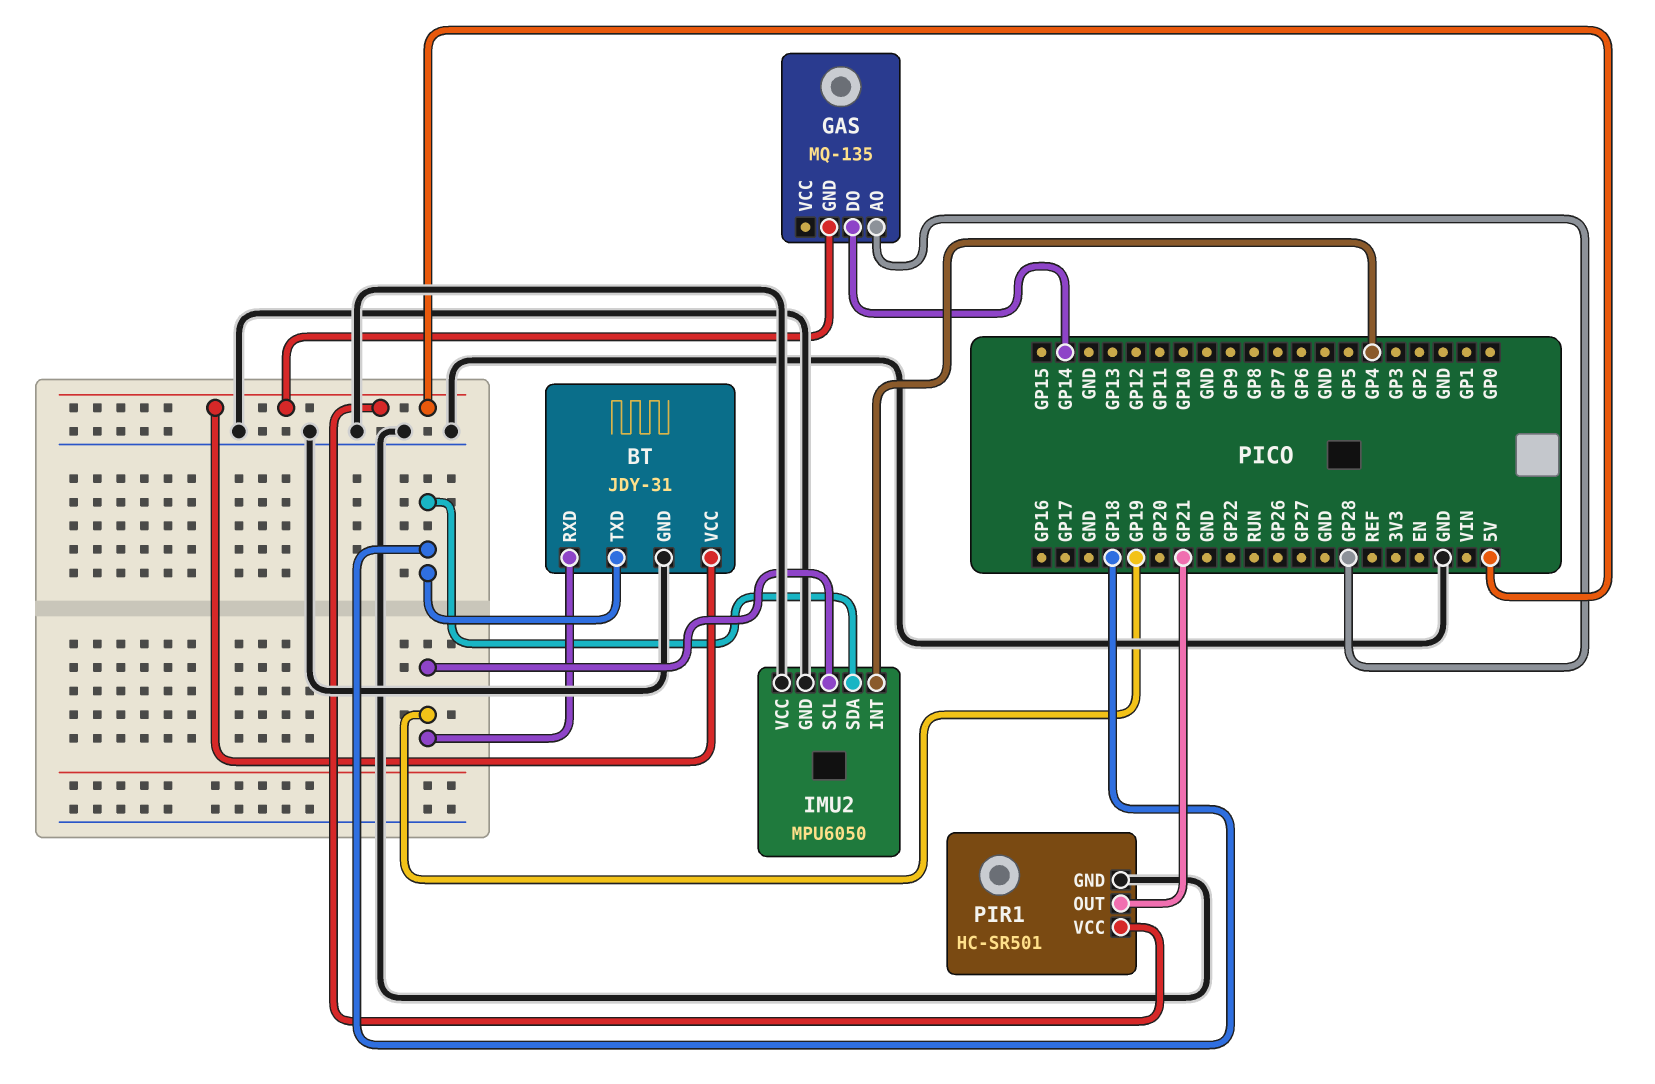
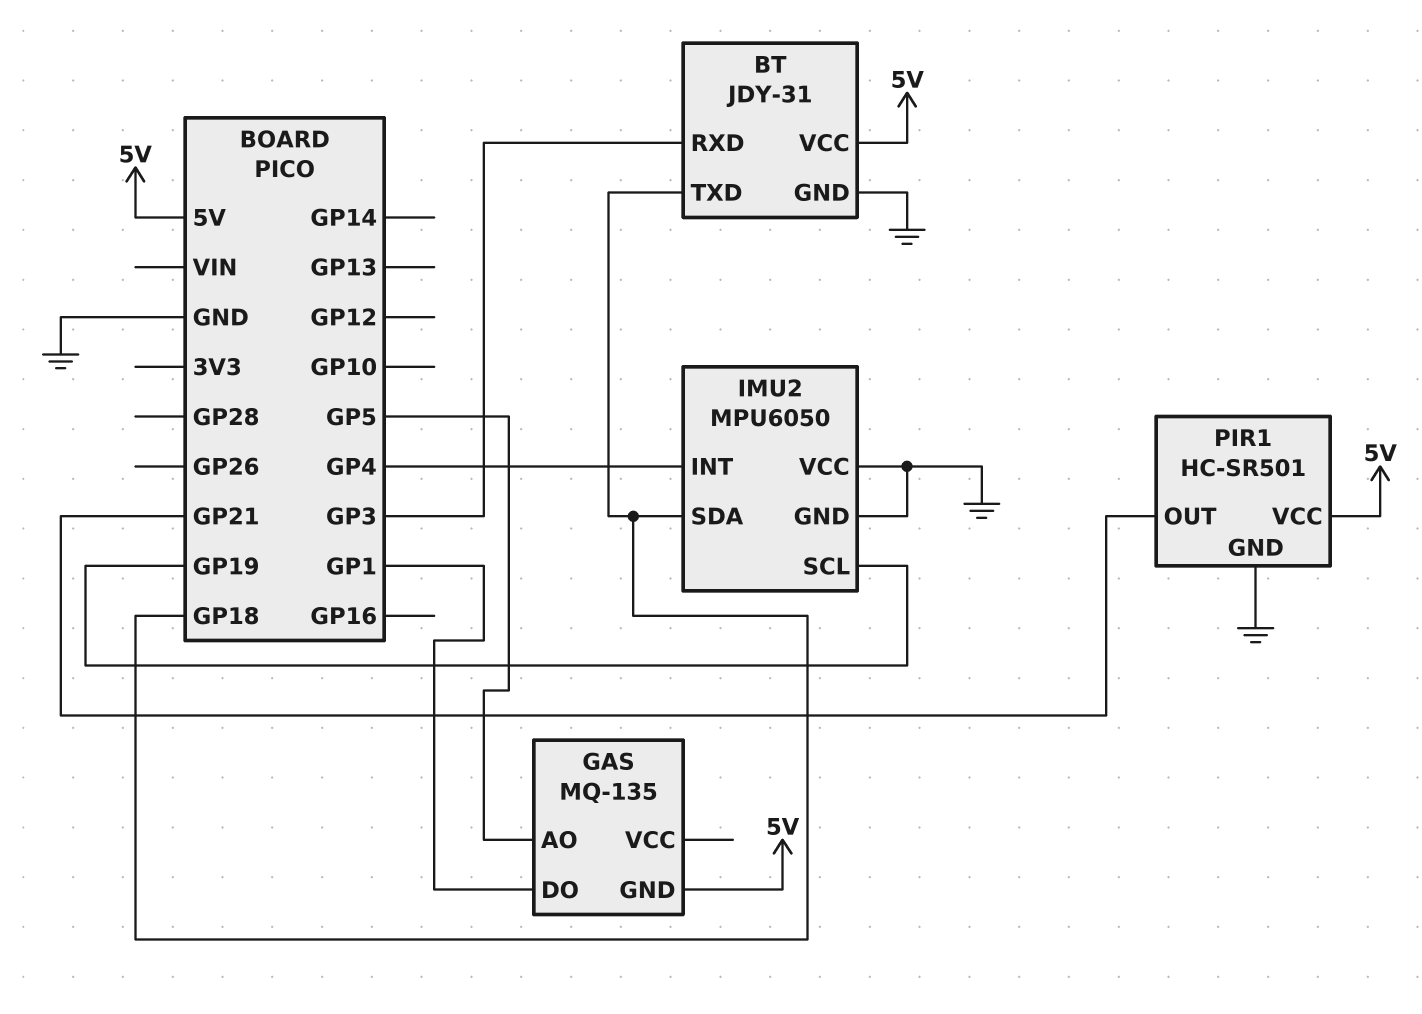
BT pin RXD: GP19 -> GP3
GAS pin AO: GP28 -> GP5
GAS pin DO: GP14 -> GP1

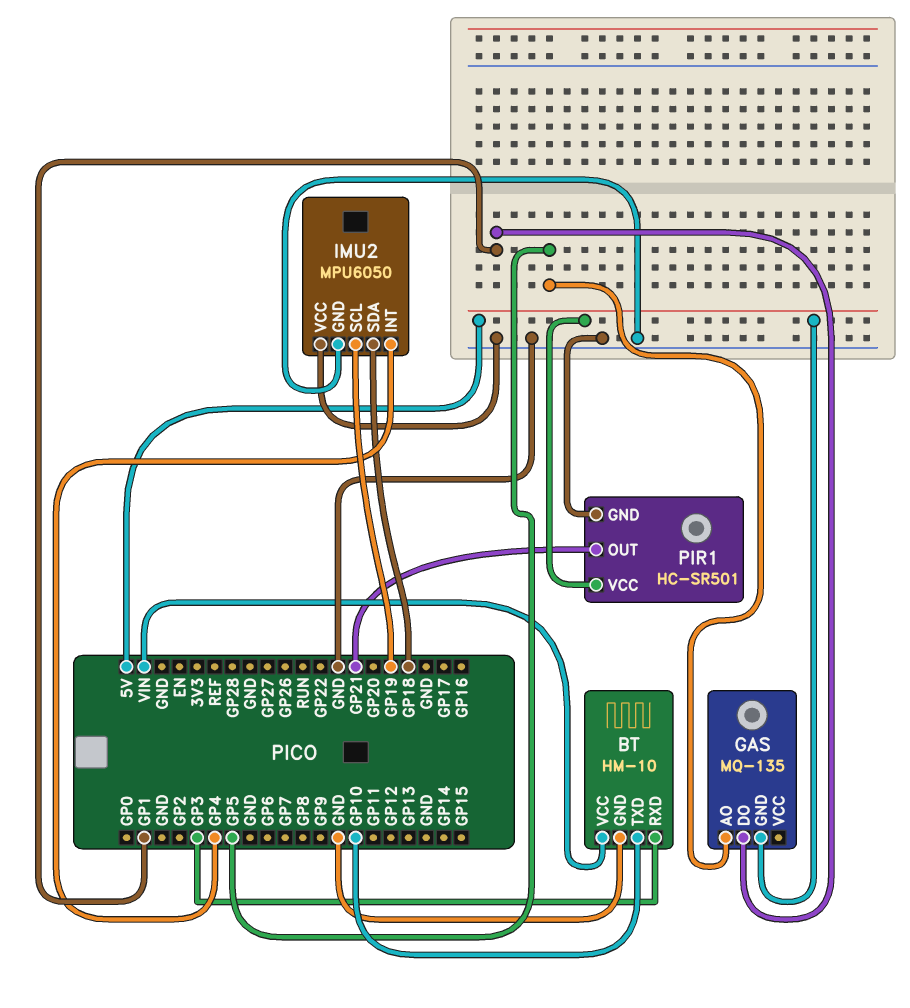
BT: JDY-31 -> HM-10
BT pin TXD: GP18 -> GP10
BT pin VCC: 5V -> VIN

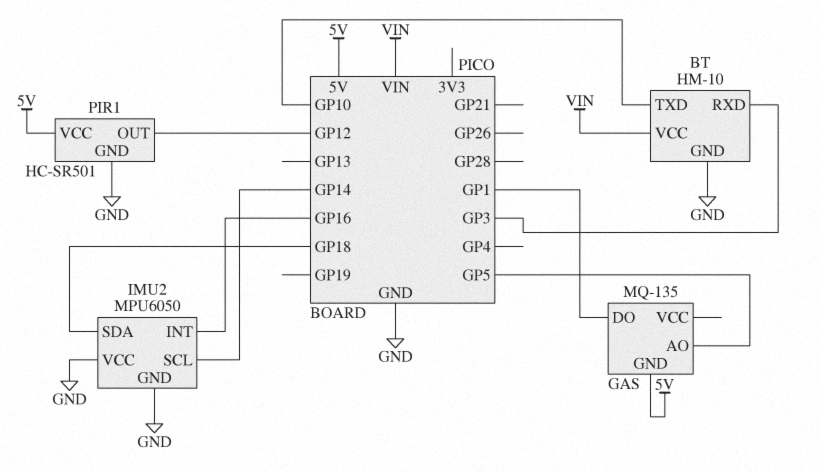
IMU2 pin INT: GP4 -> GP16
IMU2 pin SCL: GP19 -> GP14
PIR1 pin OUT: GP21 -> GP12

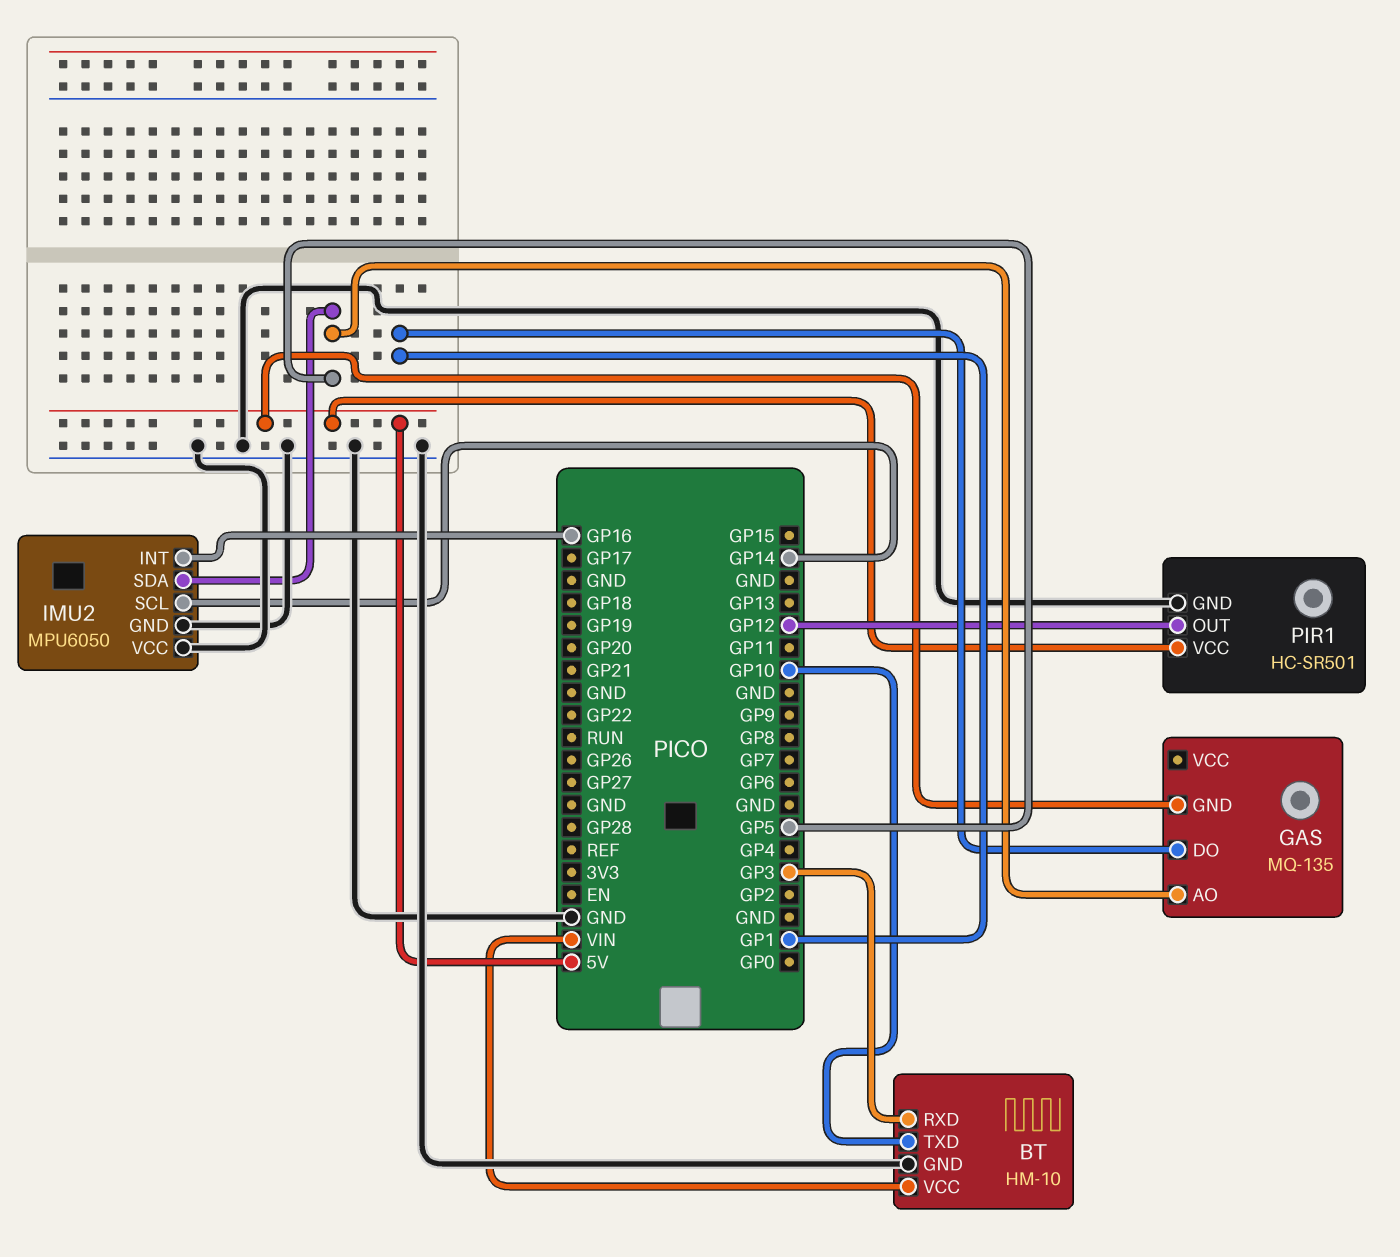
IMU2 pin SDA: GP18 -> GP5

